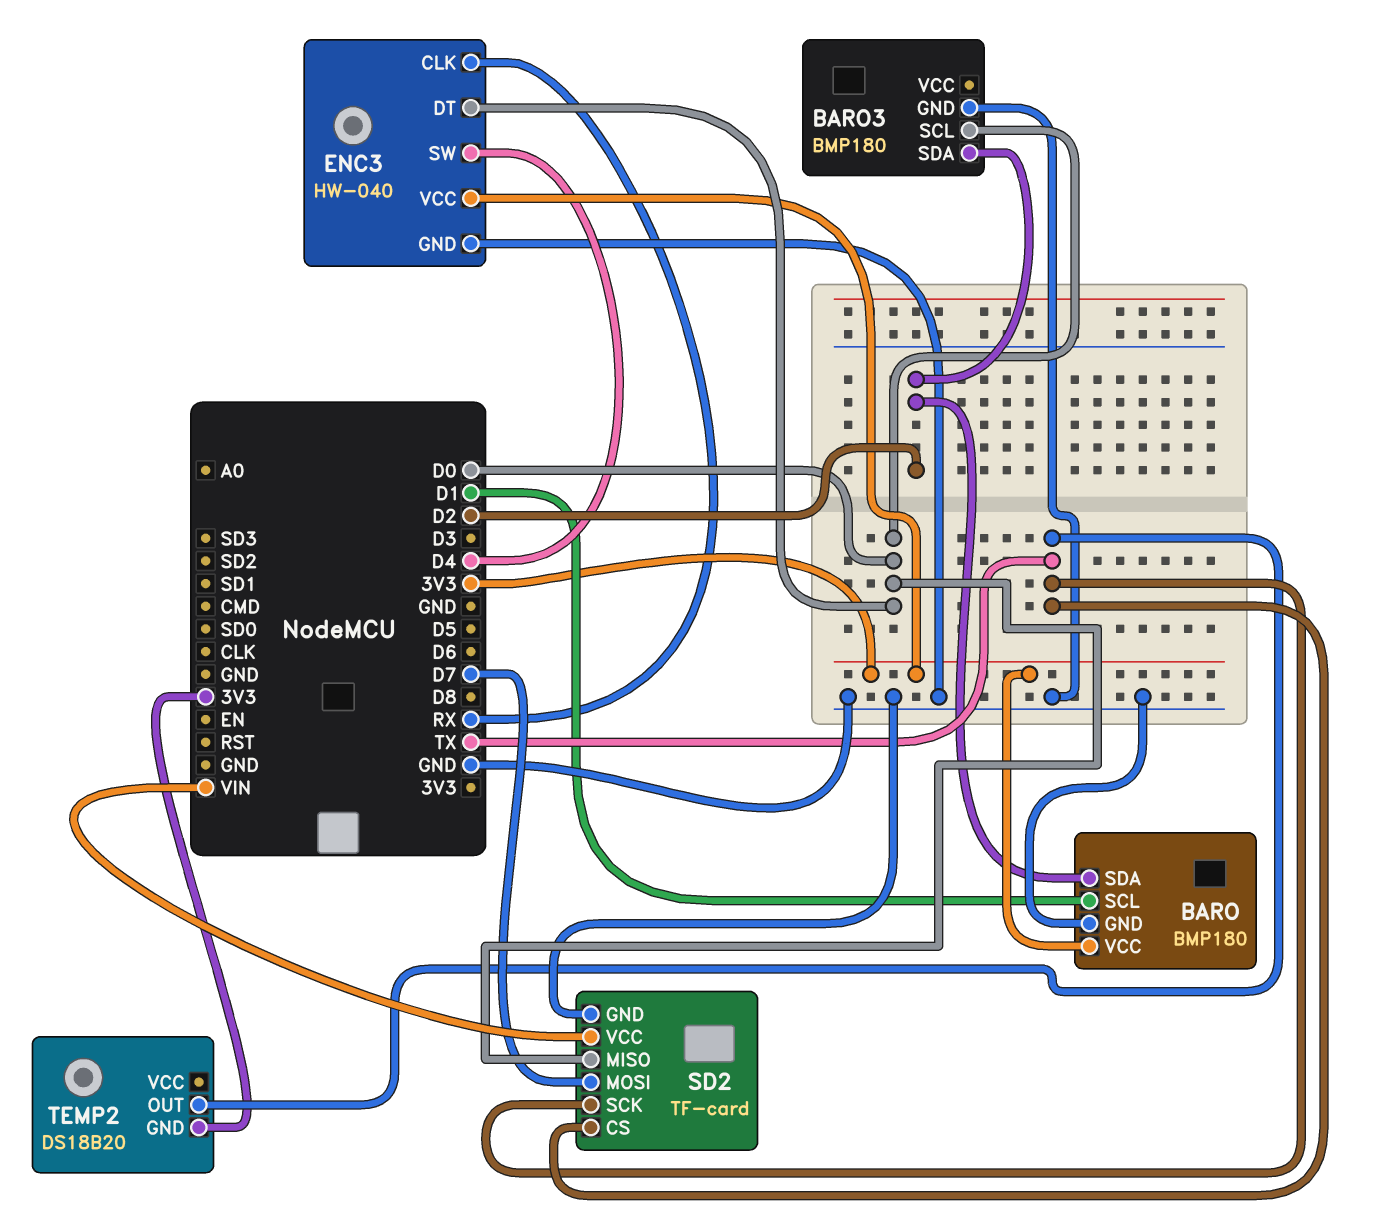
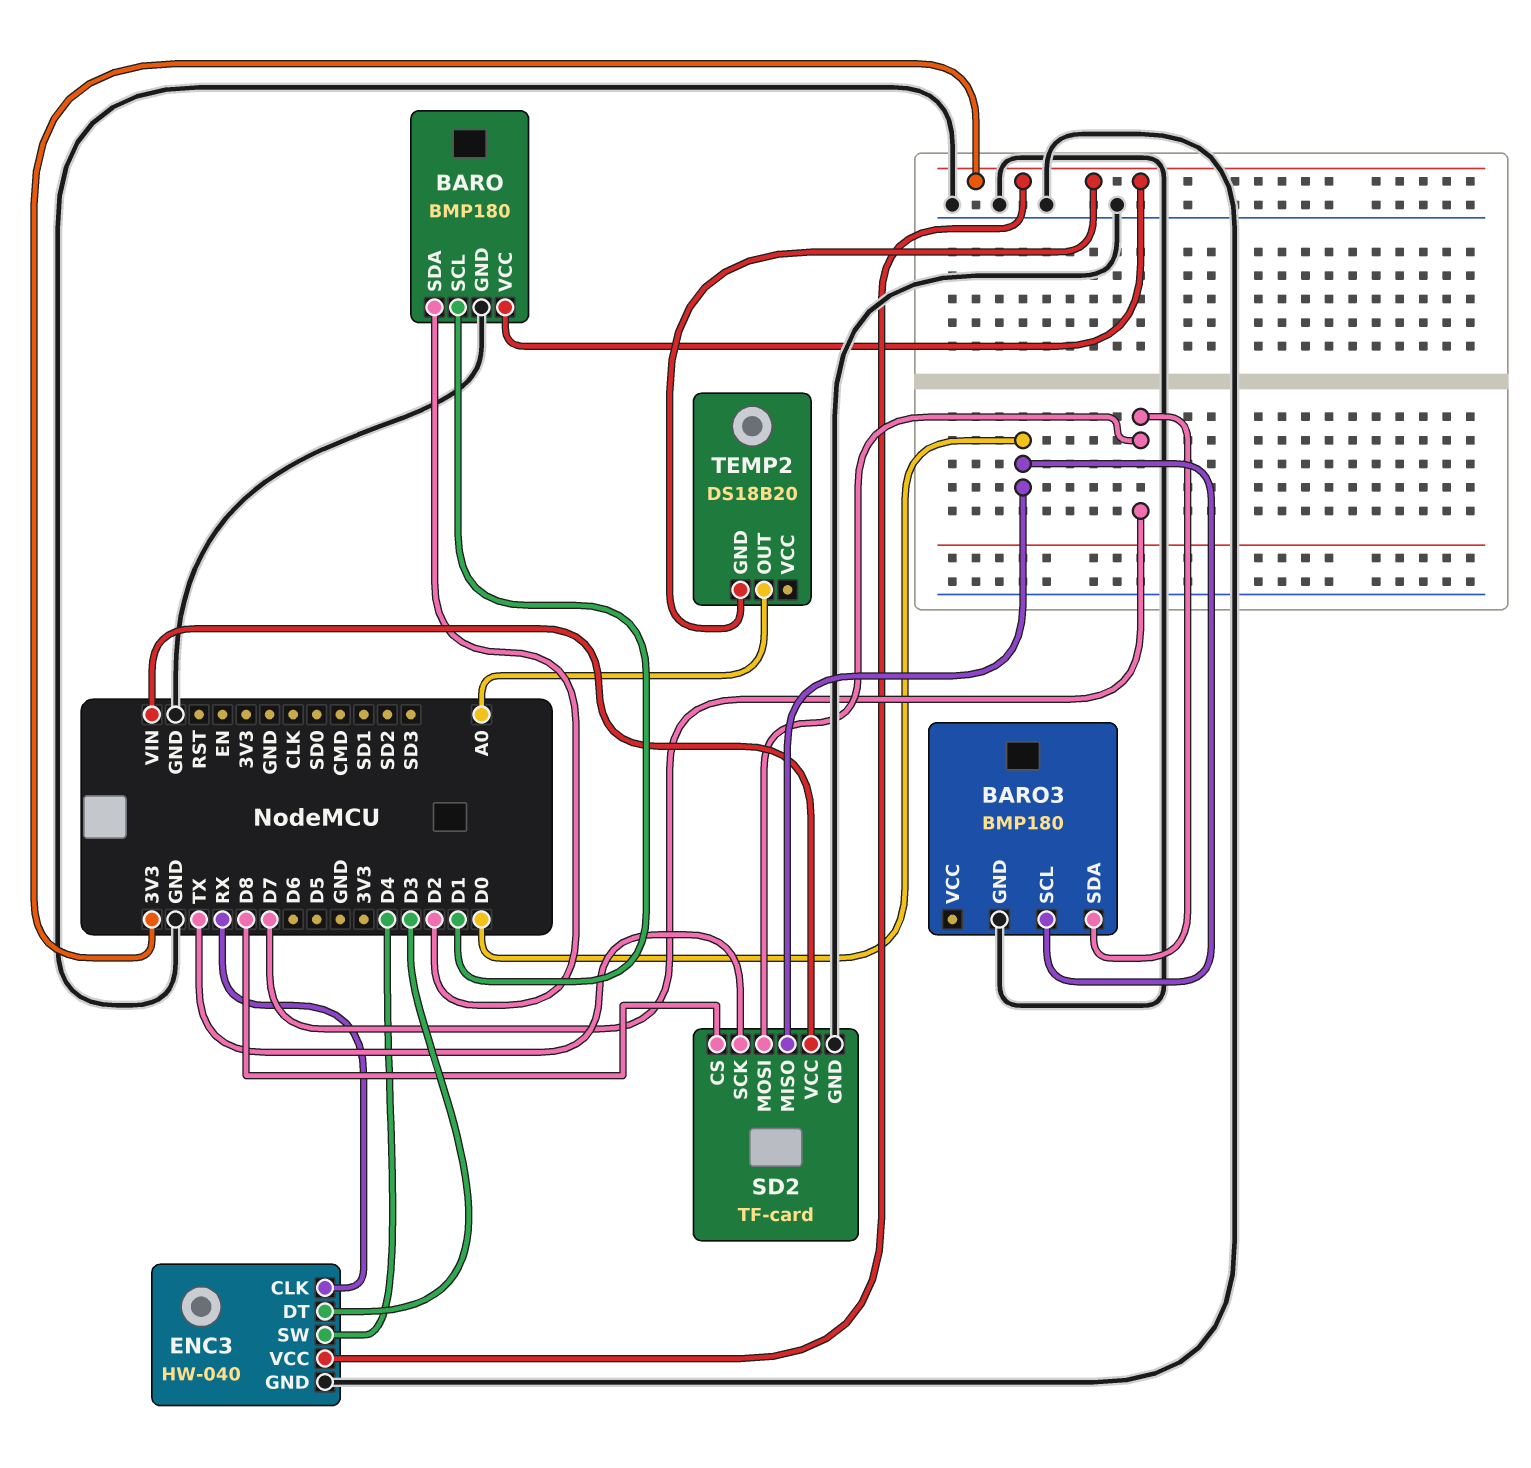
BARO3 pin SDA: D2 -> D7
ENC3 pin DT: D0 -> D3
SD2 pin CS: TX -> D8
TEMP2 pin OUT: TX -> A0

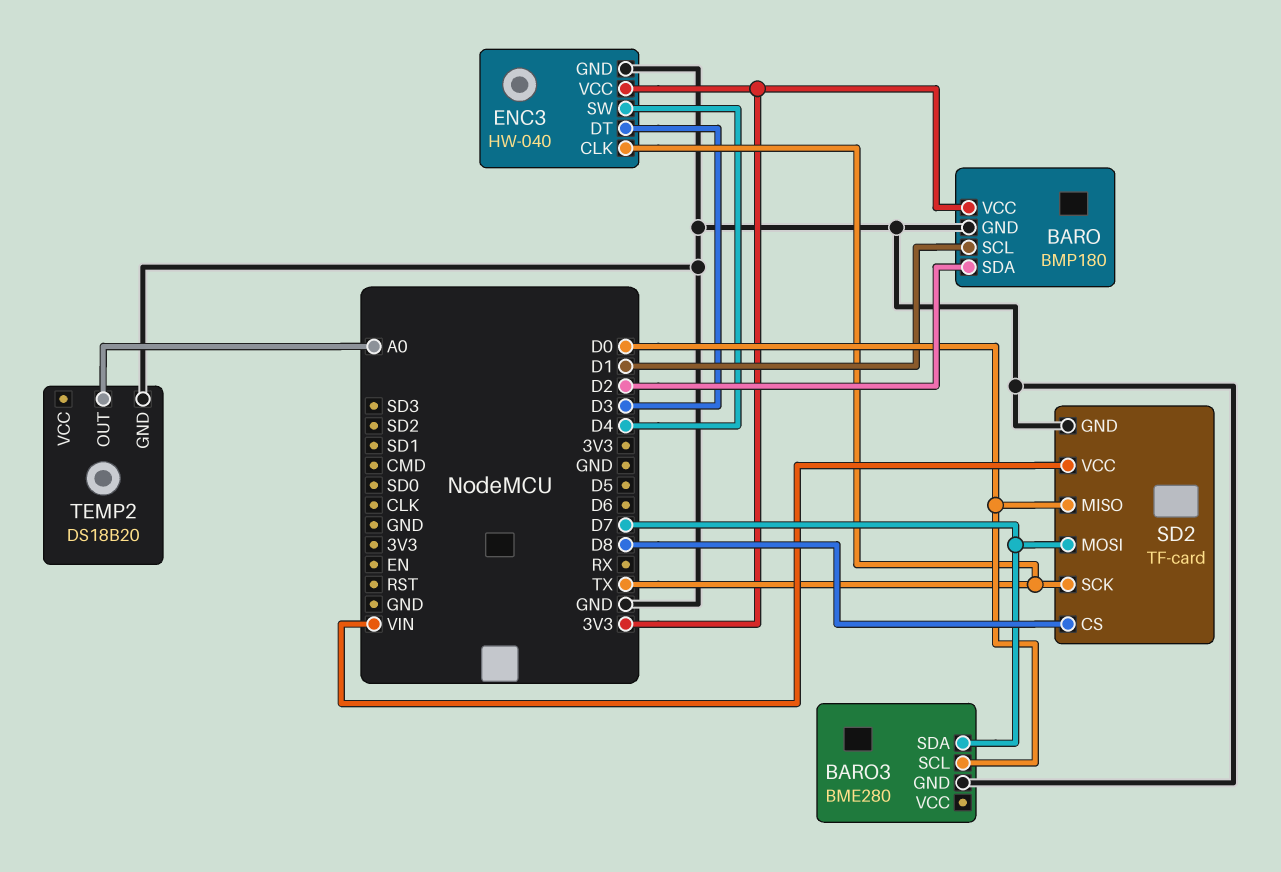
BARO3: BMP180 -> BME280
ENC3 pin CLK: RX -> TX
TEMP2 pin GND: 3V3 -> GND

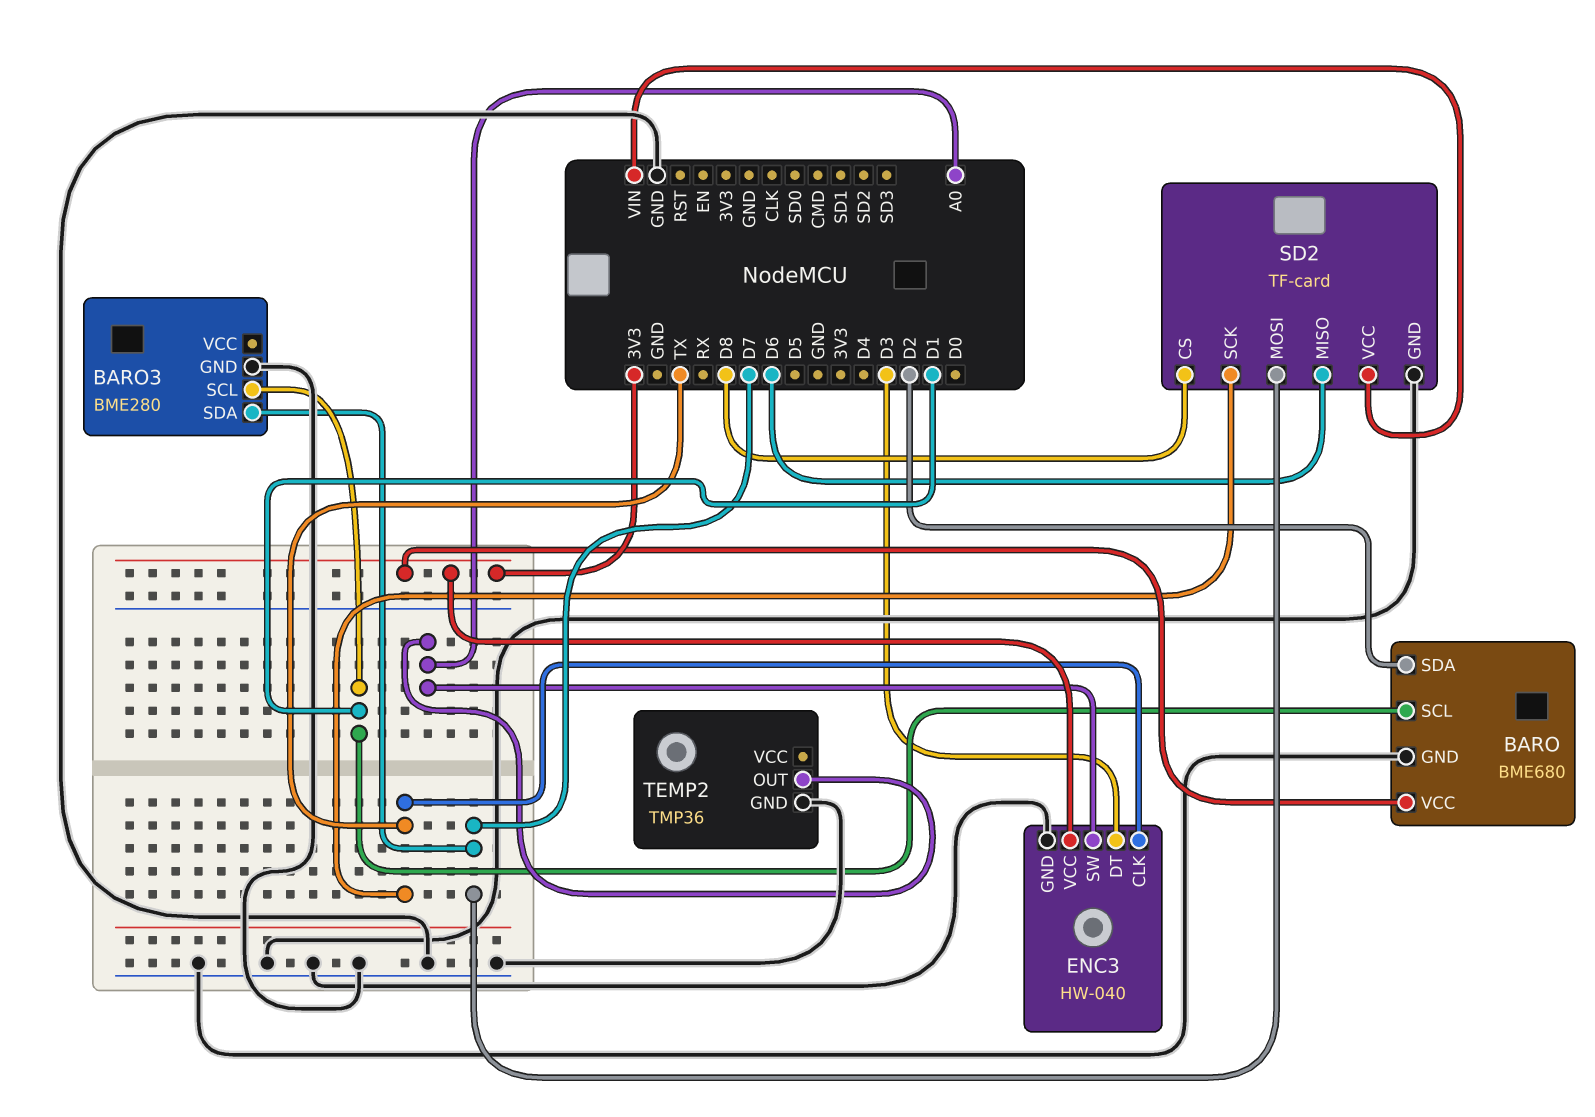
BARO: BMP180 -> BME680
BARO3 pin SCL: D0 -> D1
ENC3 pin SW: D4 -> A0
SD2 pin MISO: D0 -> D6
TEMP2: DS18B20 -> TMP36

